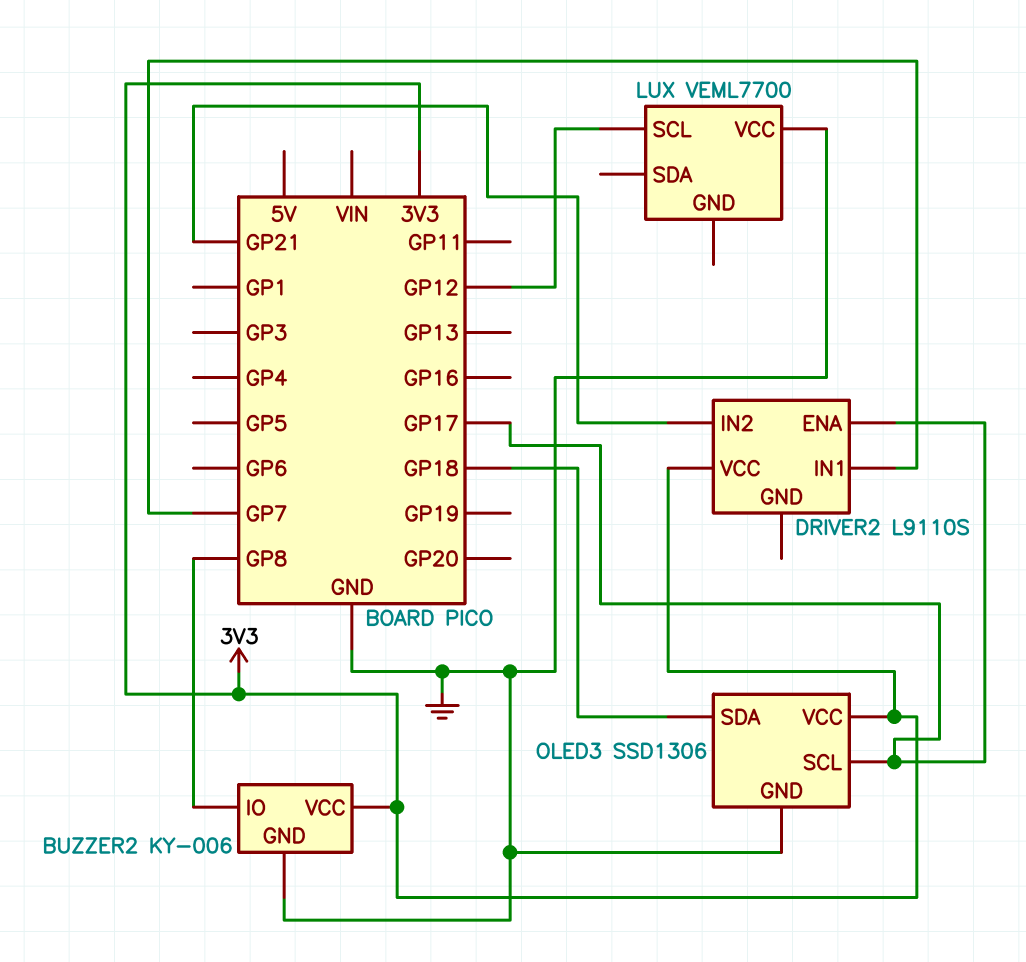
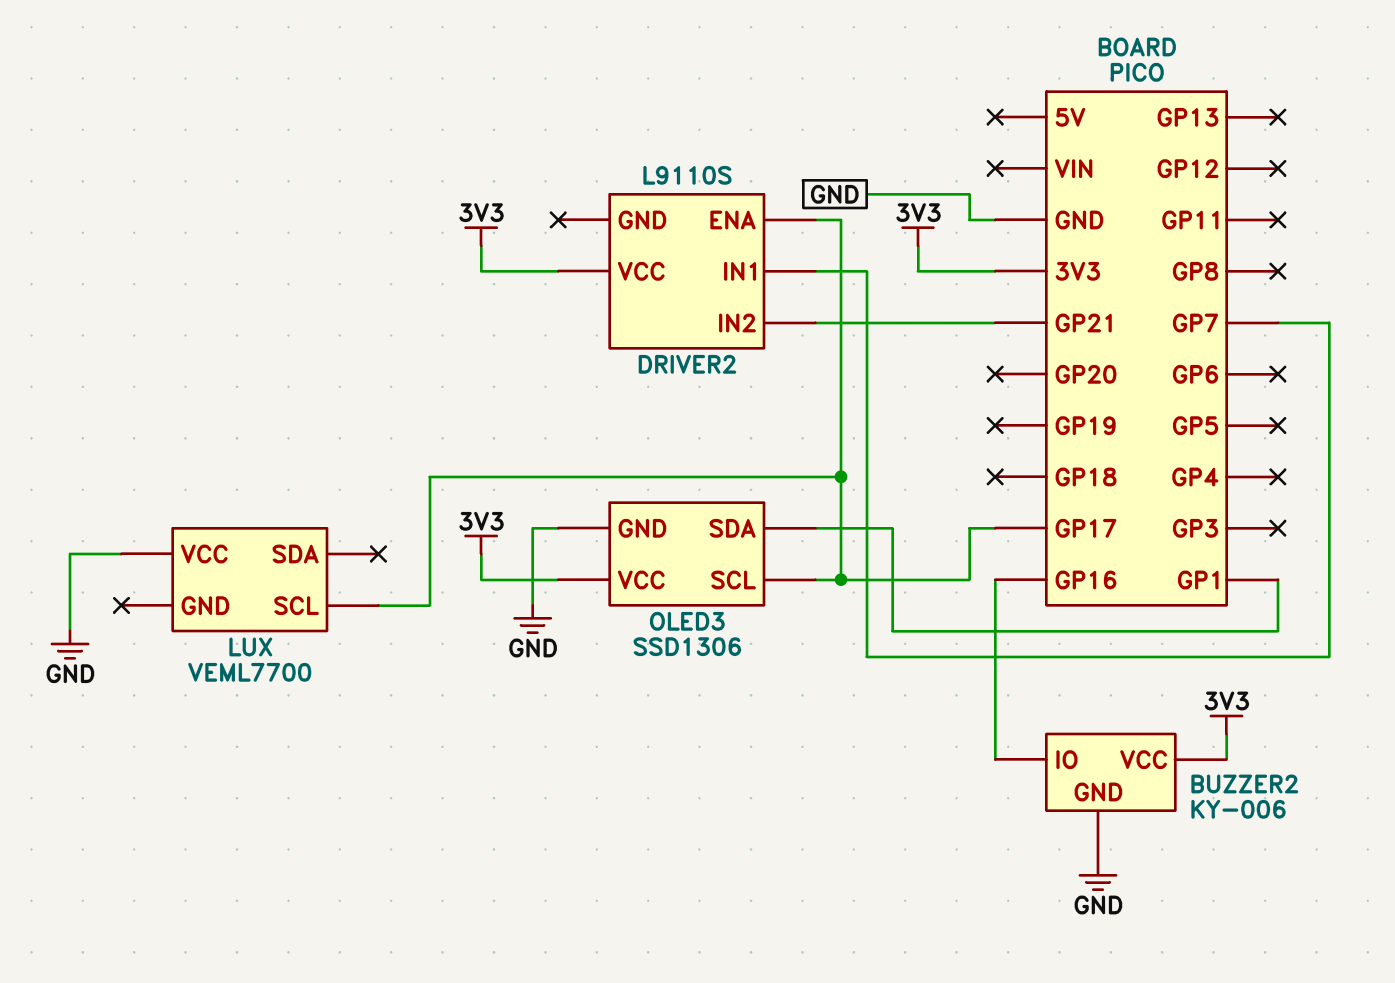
BUZZER2 pin IO: GP8 -> GP16
LUX pin SCL: GP12 -> GP17
OLED3 pin SDA: GP18 -> GP1

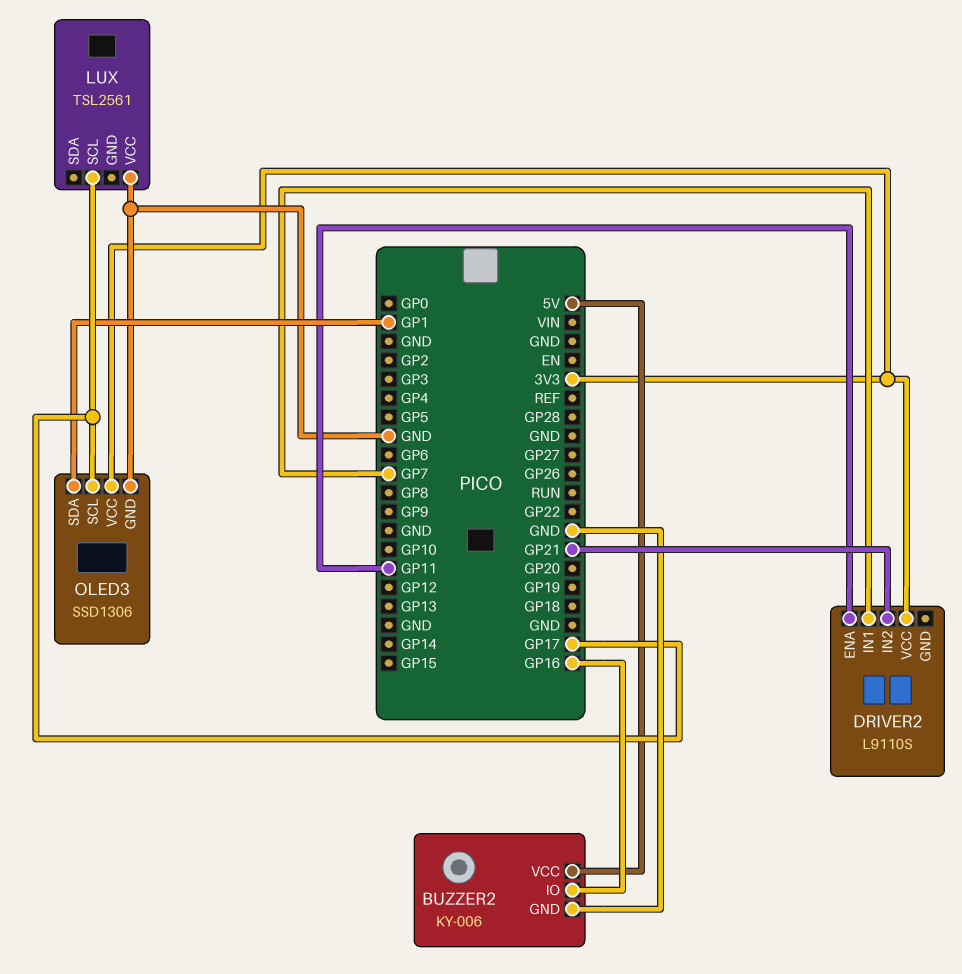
BUZZER2 pin VCC: 3V3 -> 5V
DRIVER2 pin ENA: GP17 -> GP11
LUX: VEML7700 -> TSL2561

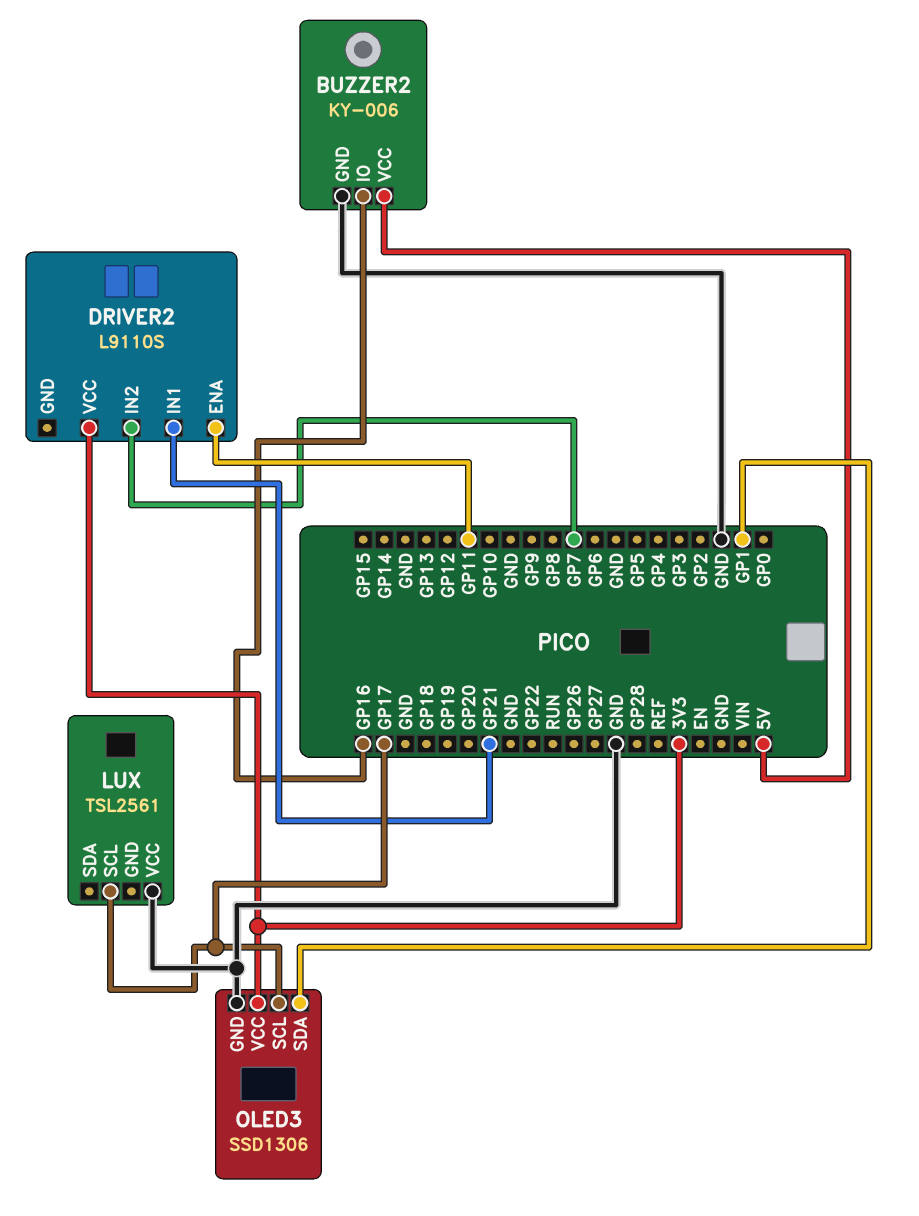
DRIVER2 pin IN1: GP7 -> GP21
DRIVER2 pin IN2: GP21 -> GP7

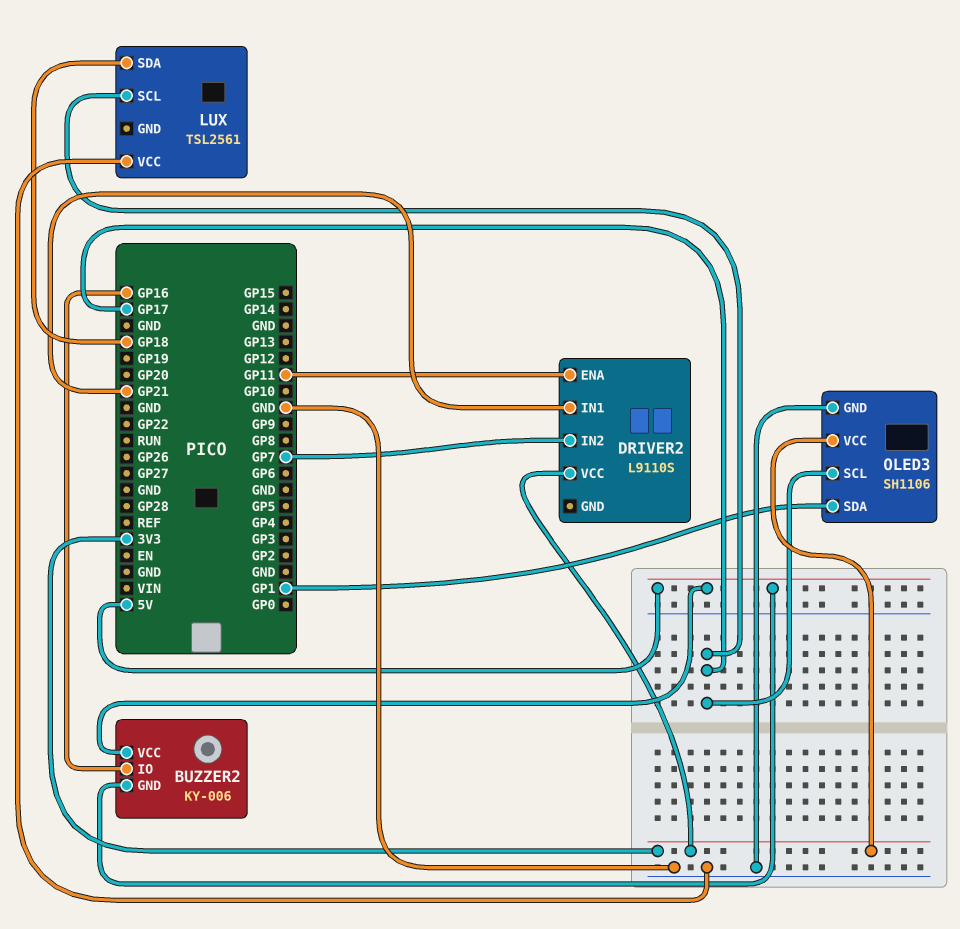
BUZZER2 pin GND: GND -> 5V
LUX pin SDA: none -> GP18
OLED3: SSD1306 -> SH1106

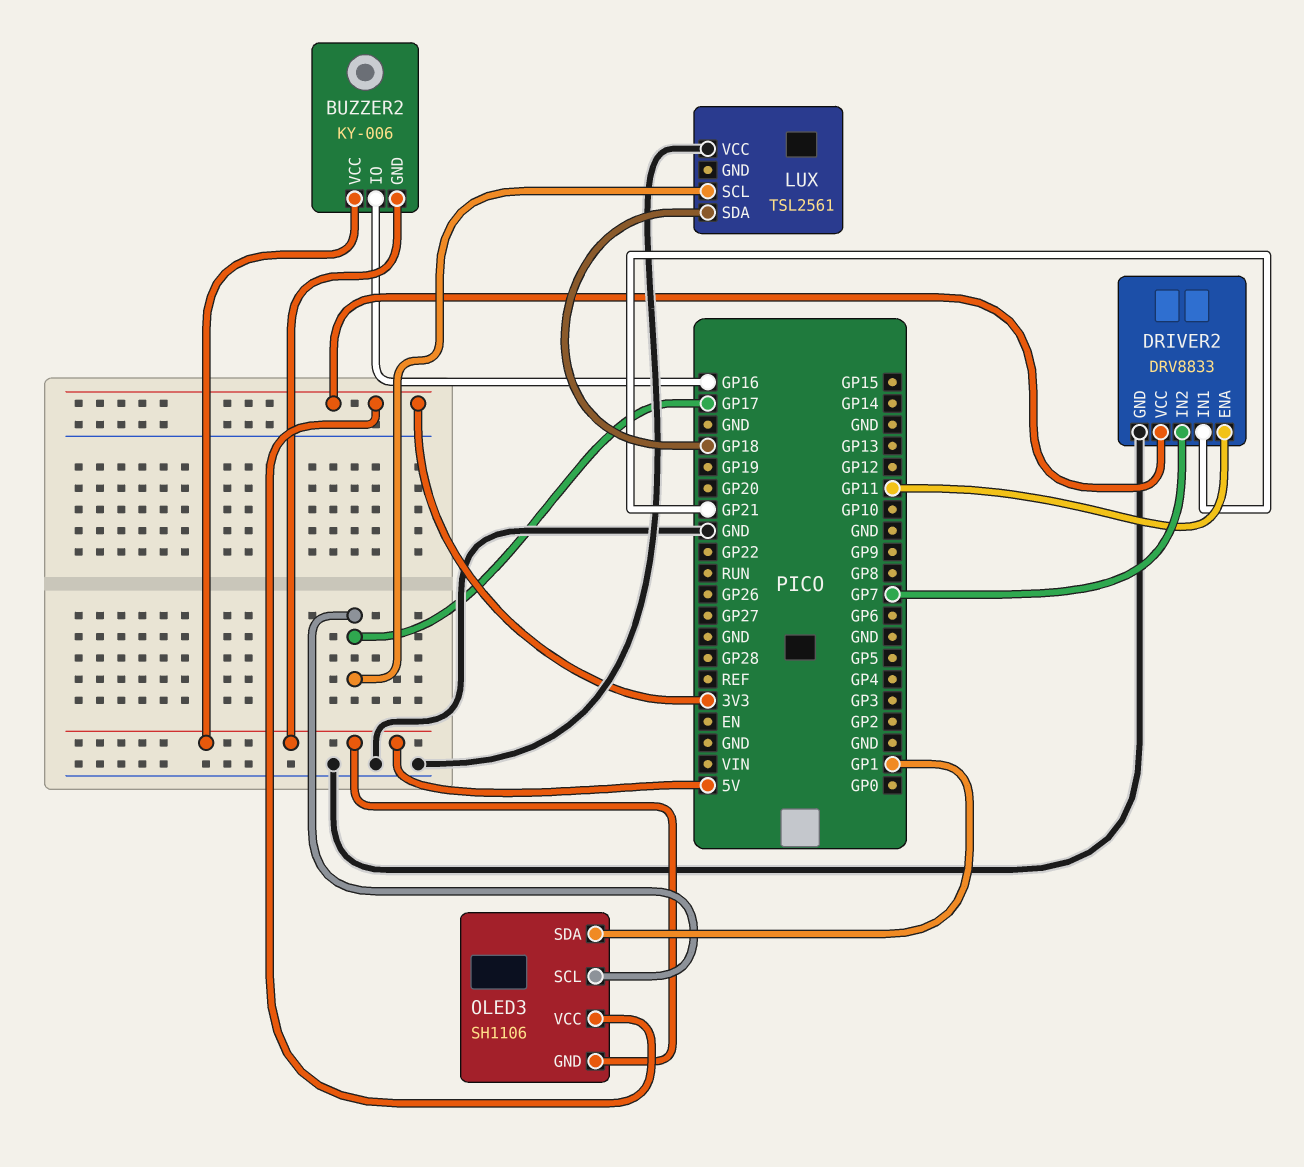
DRIVER2: L9110S -> DRV8833
DRIVER2 pin GND: none -> GND
OLED3 pin GND: GND -> 5V

